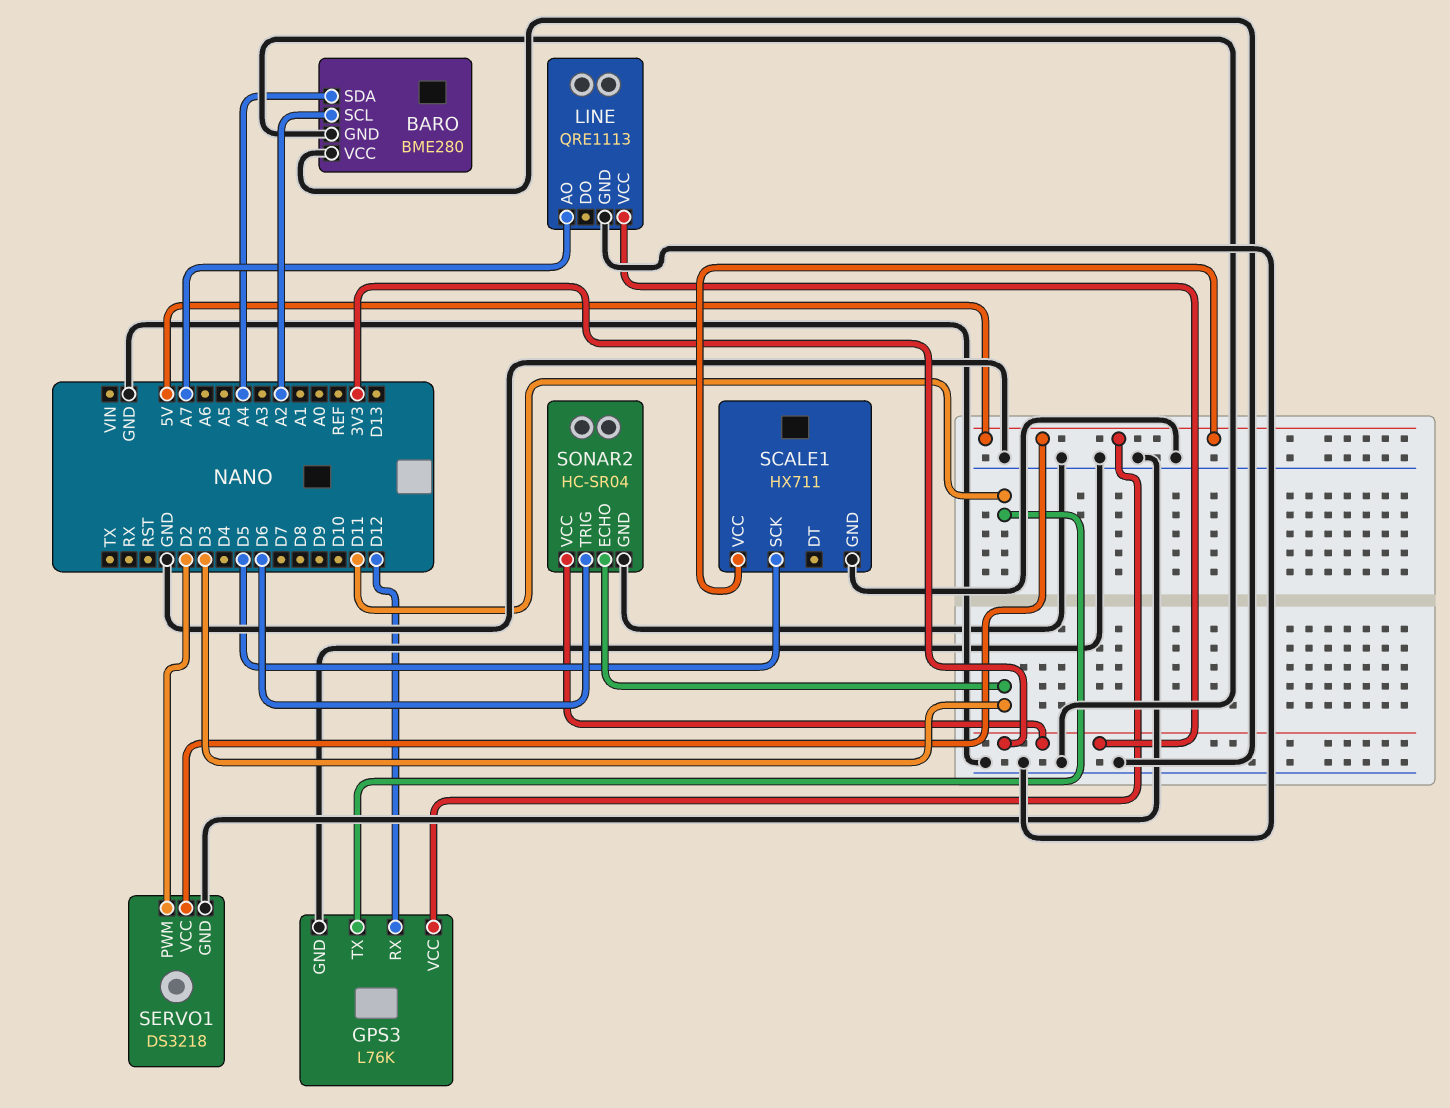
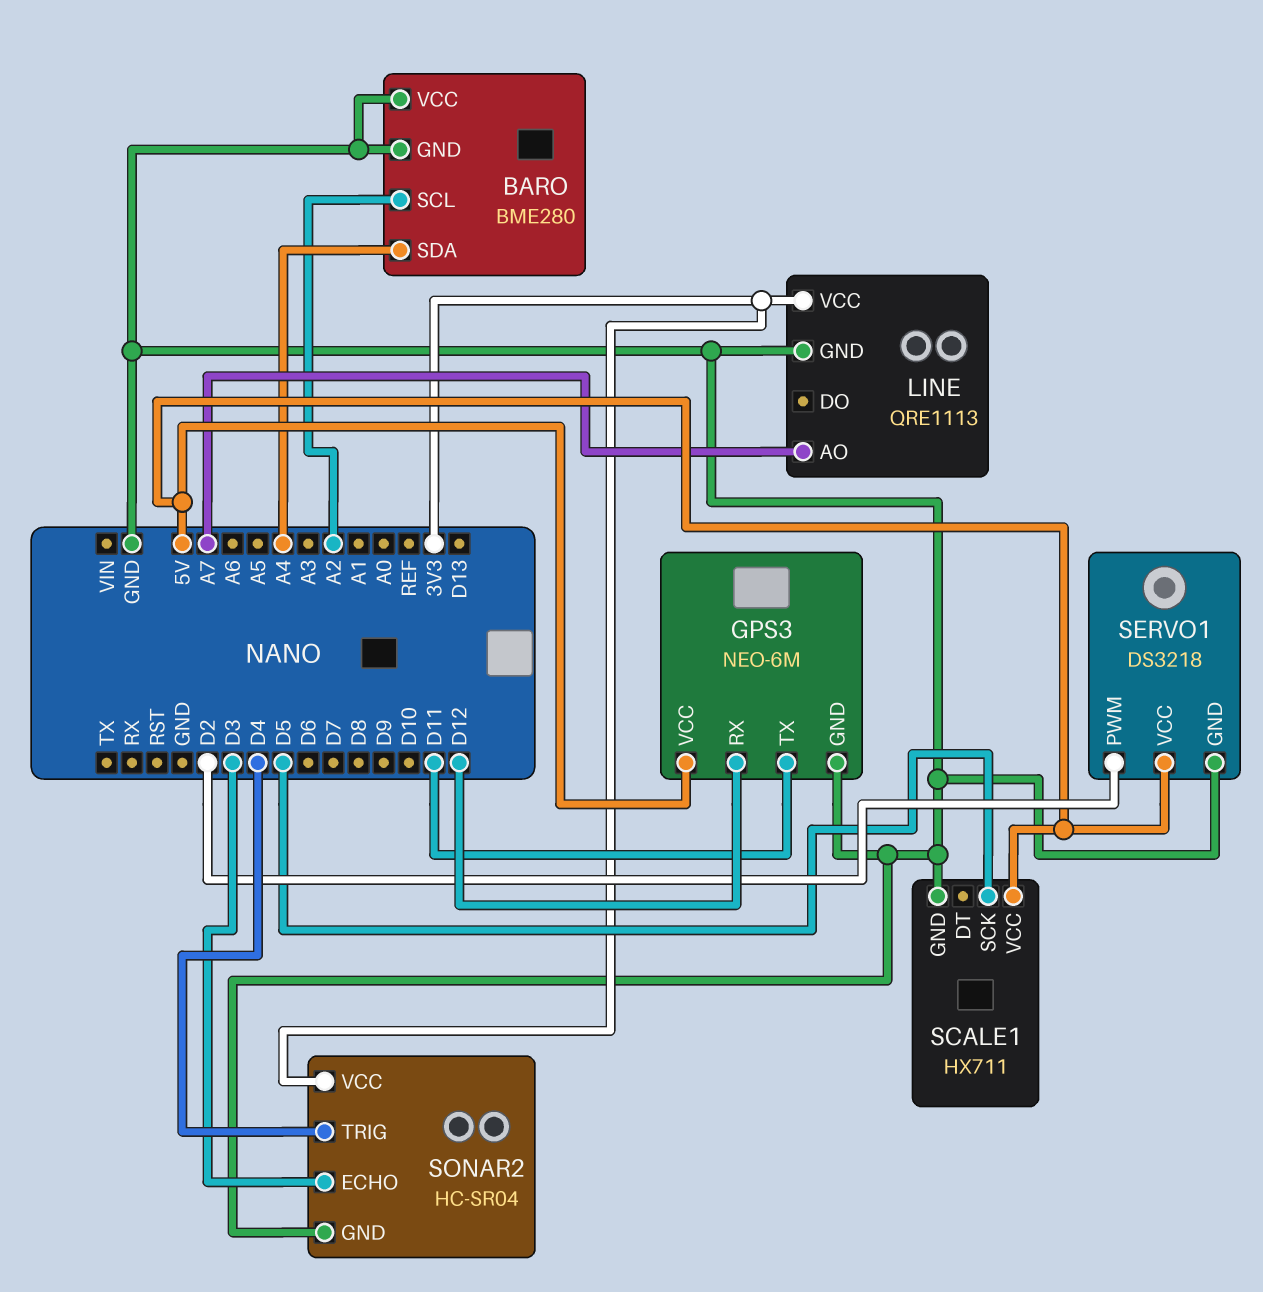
GPS3: L76K -> NEO-6M
SONAR2 pin TRIG: D6 -> D4

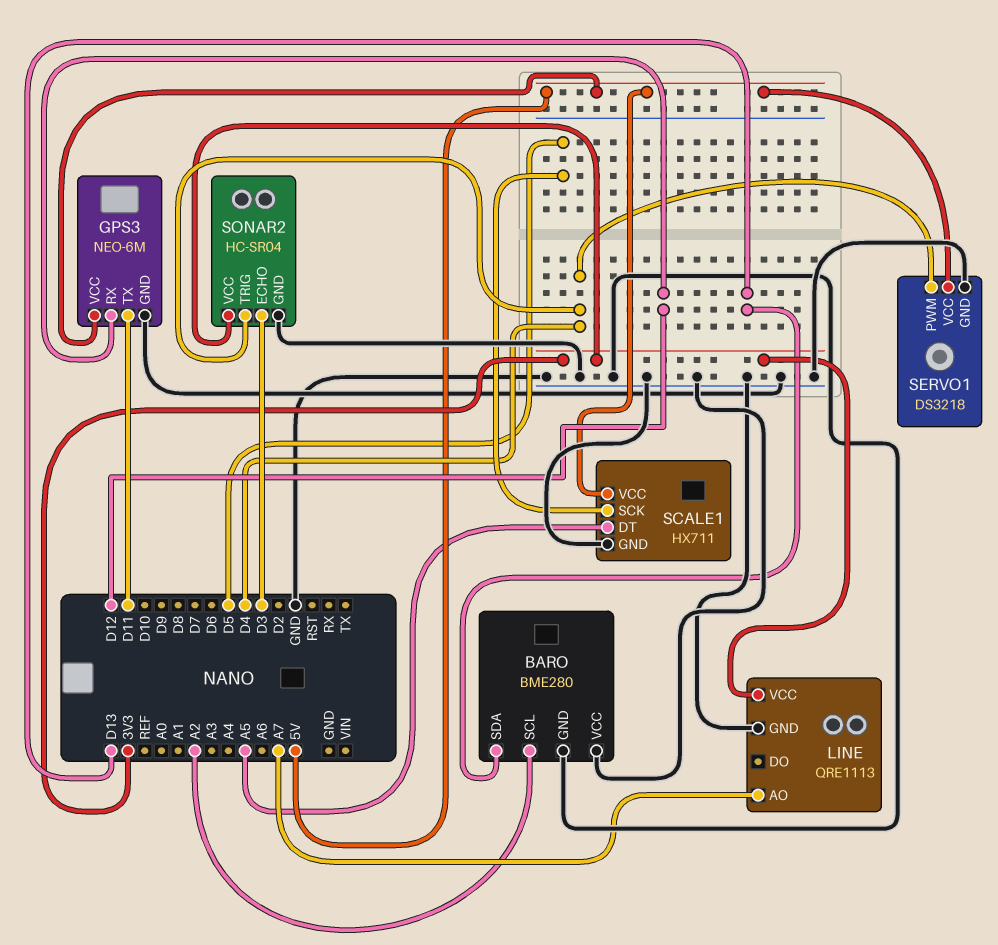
BARO pin SDA: A4 -> D13
SCALE1 pin DT: none -> A5
SERVO1 pin PWM: D2 -> D4

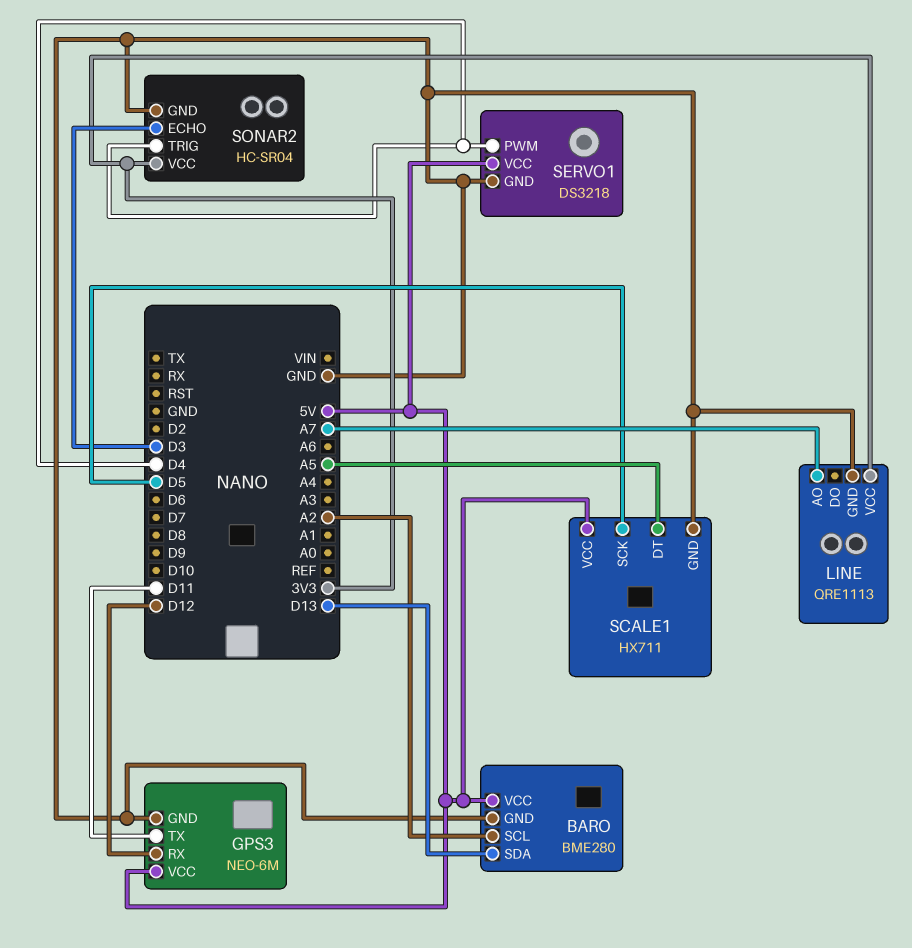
BARO pin VCC: GND -> 5V

